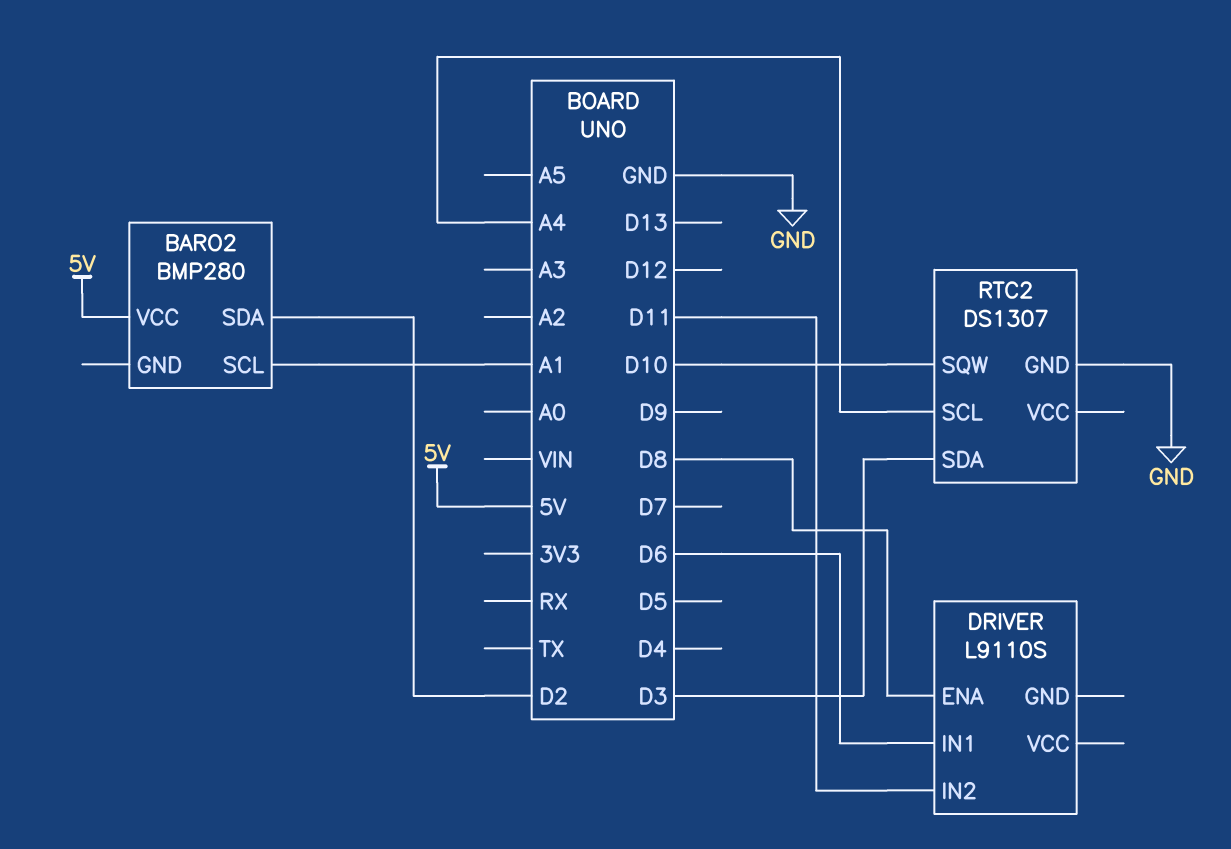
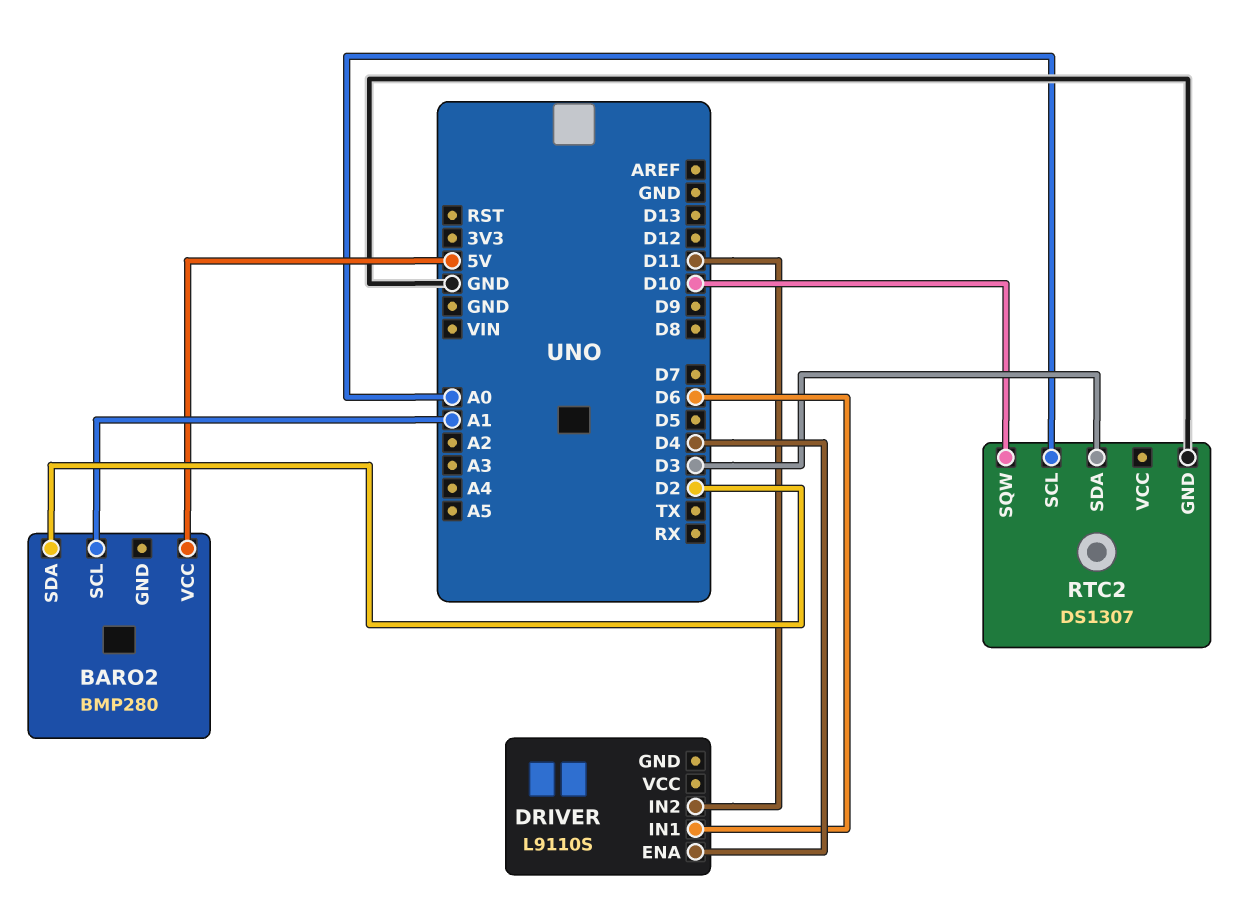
DRIVER pin ENA: D8 -> D4
RTC2 pin SCL: A4 -> A0

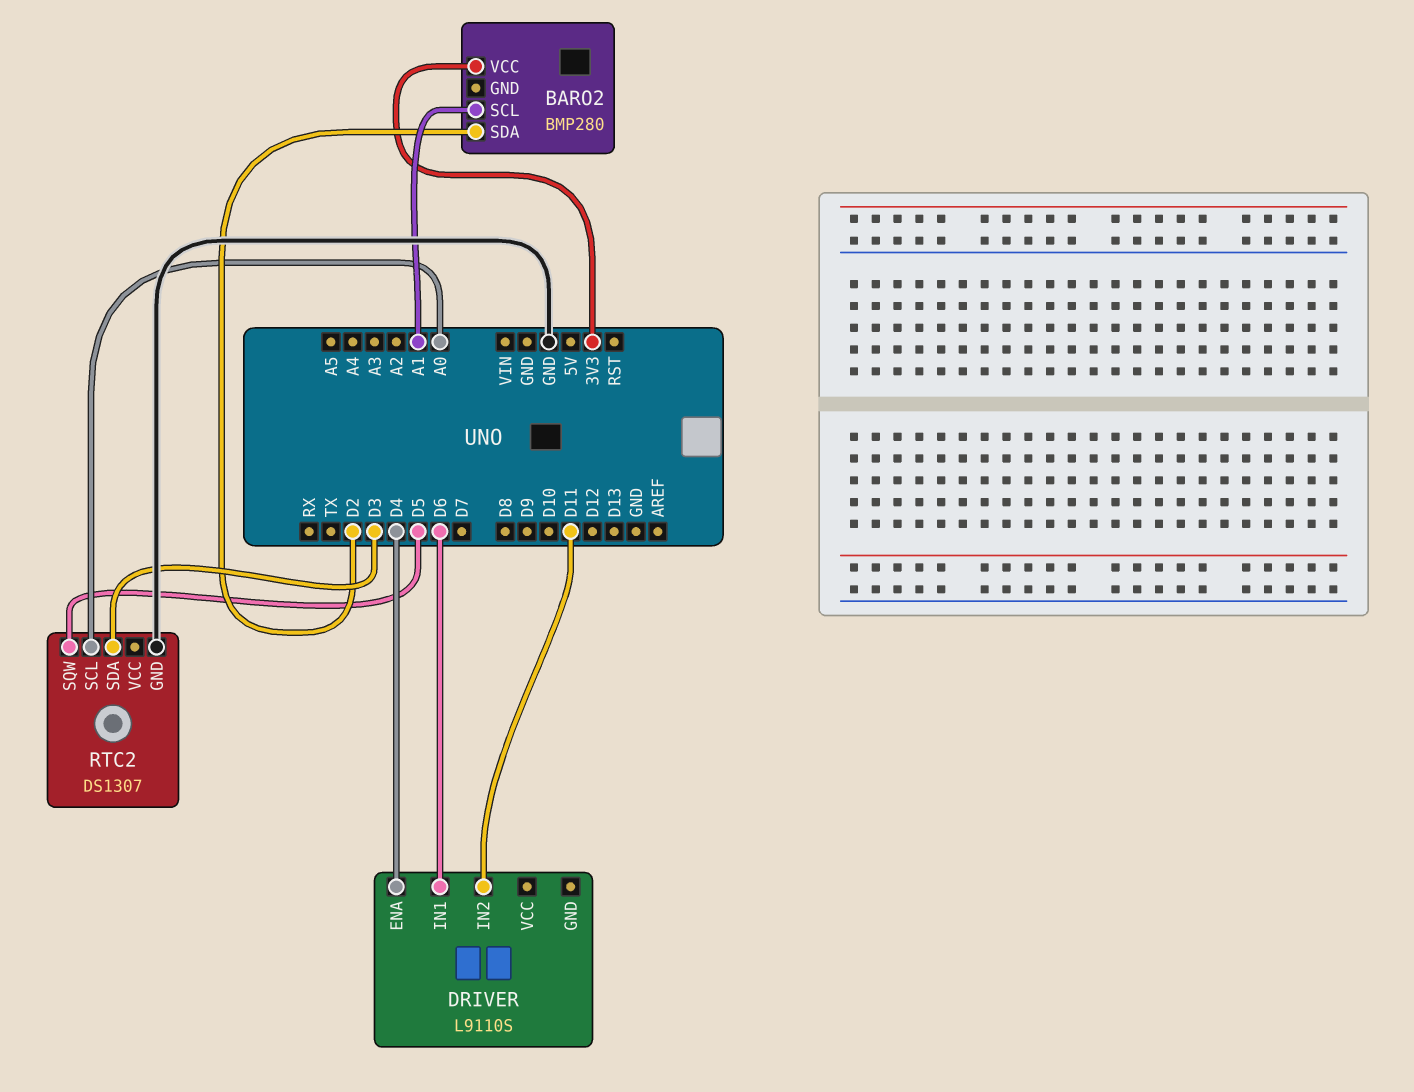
BARO2 pin VCC: 5V -> 3V3
RTC2 pin SQW: D10 -> D5

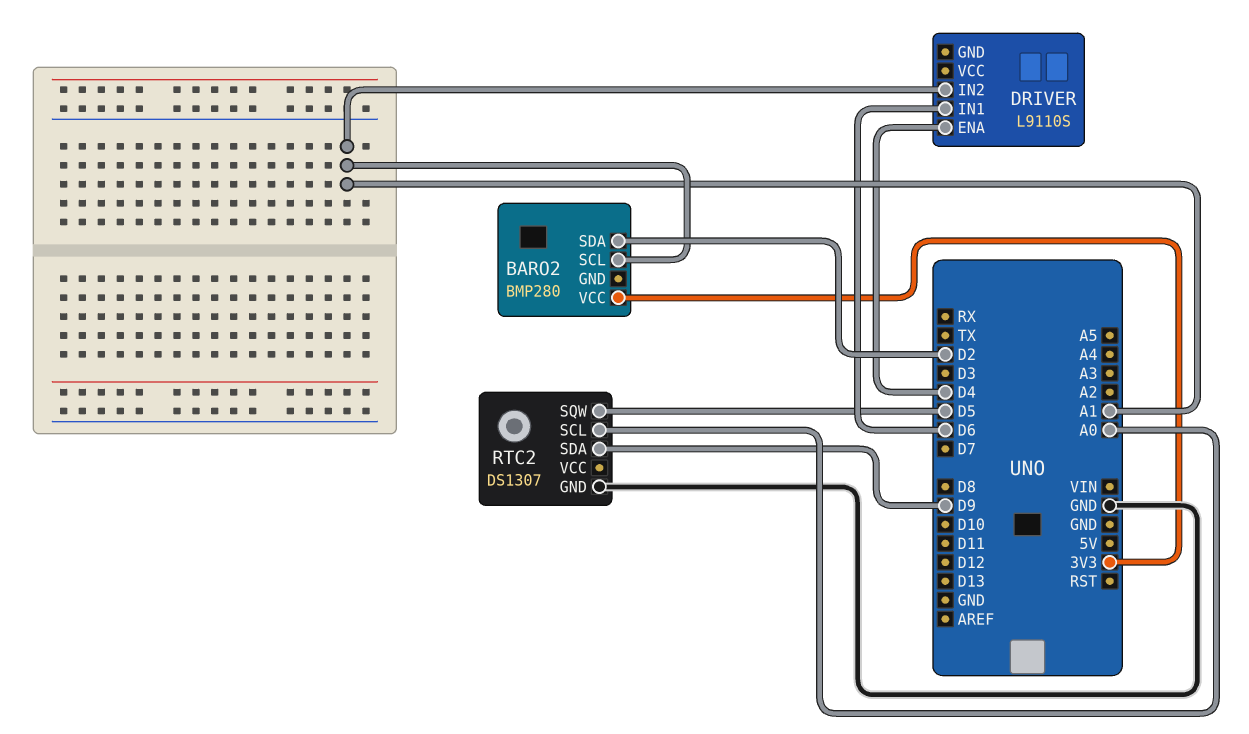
DRIVER pin IN2: D11 -> A1
RTC2 pin SDA: D3 -> D9

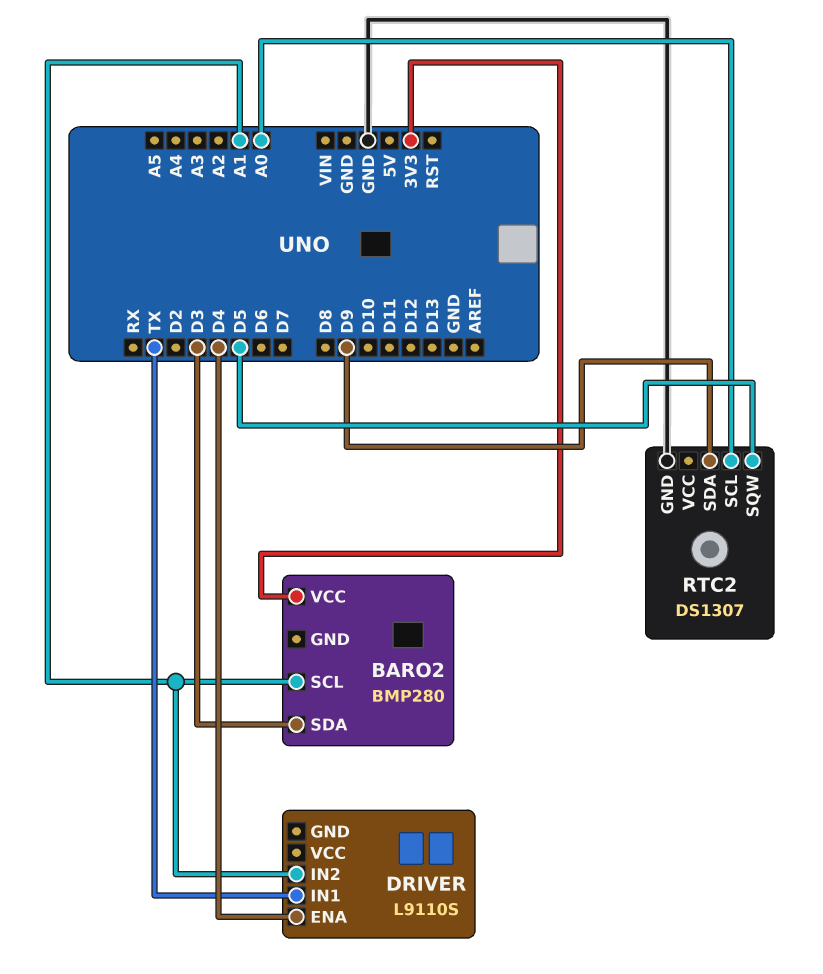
BARO2 pin SDA: D2 -> D3
DRIVER pin IN1: D6 -> TX

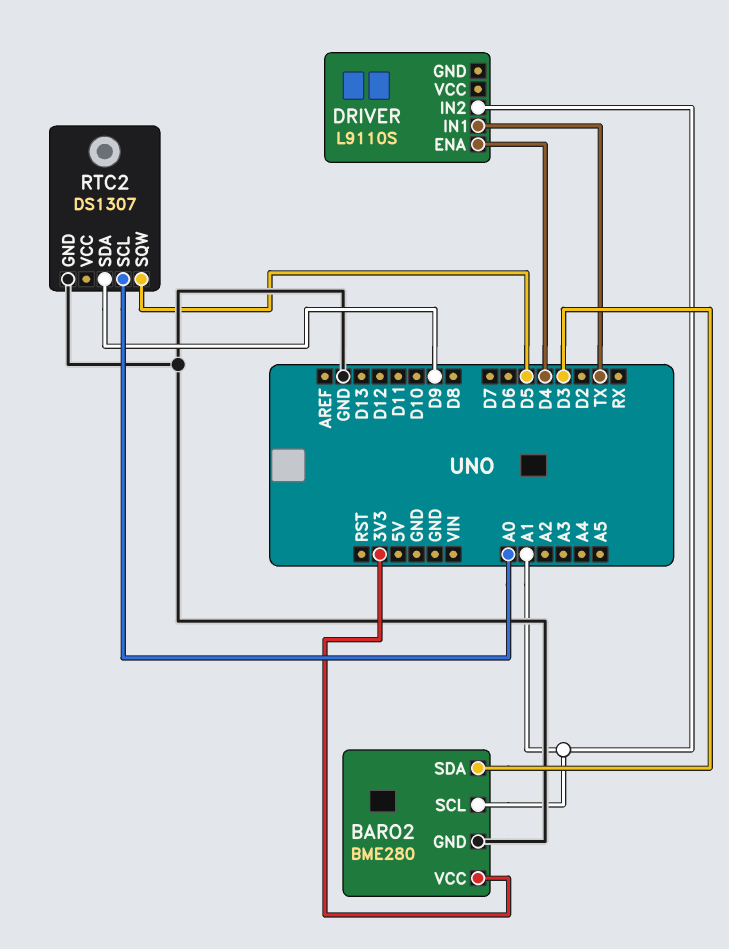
BARO2: BMP280 -> BME280
BARO2 pin GND: none -> GND

